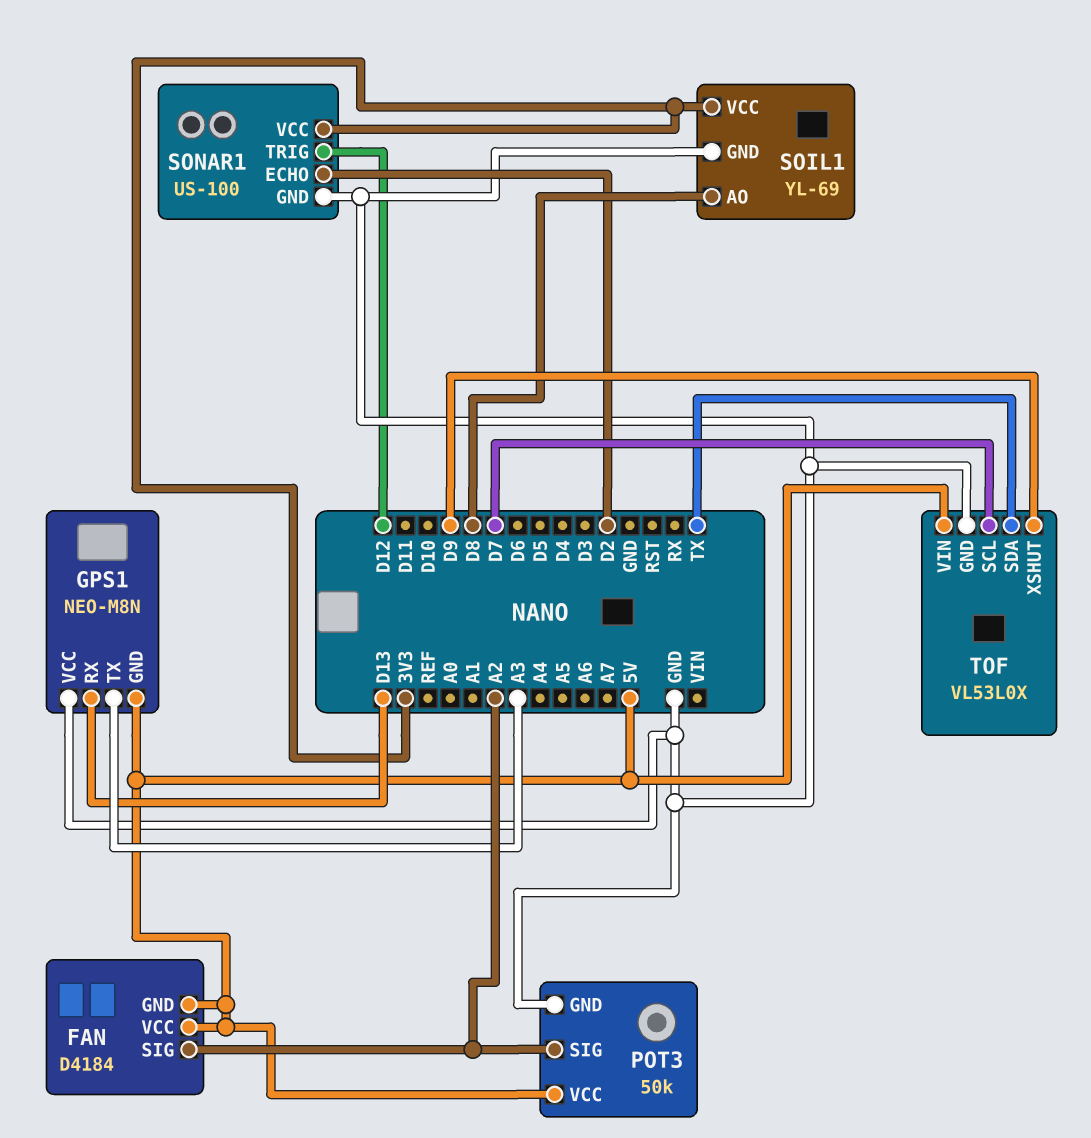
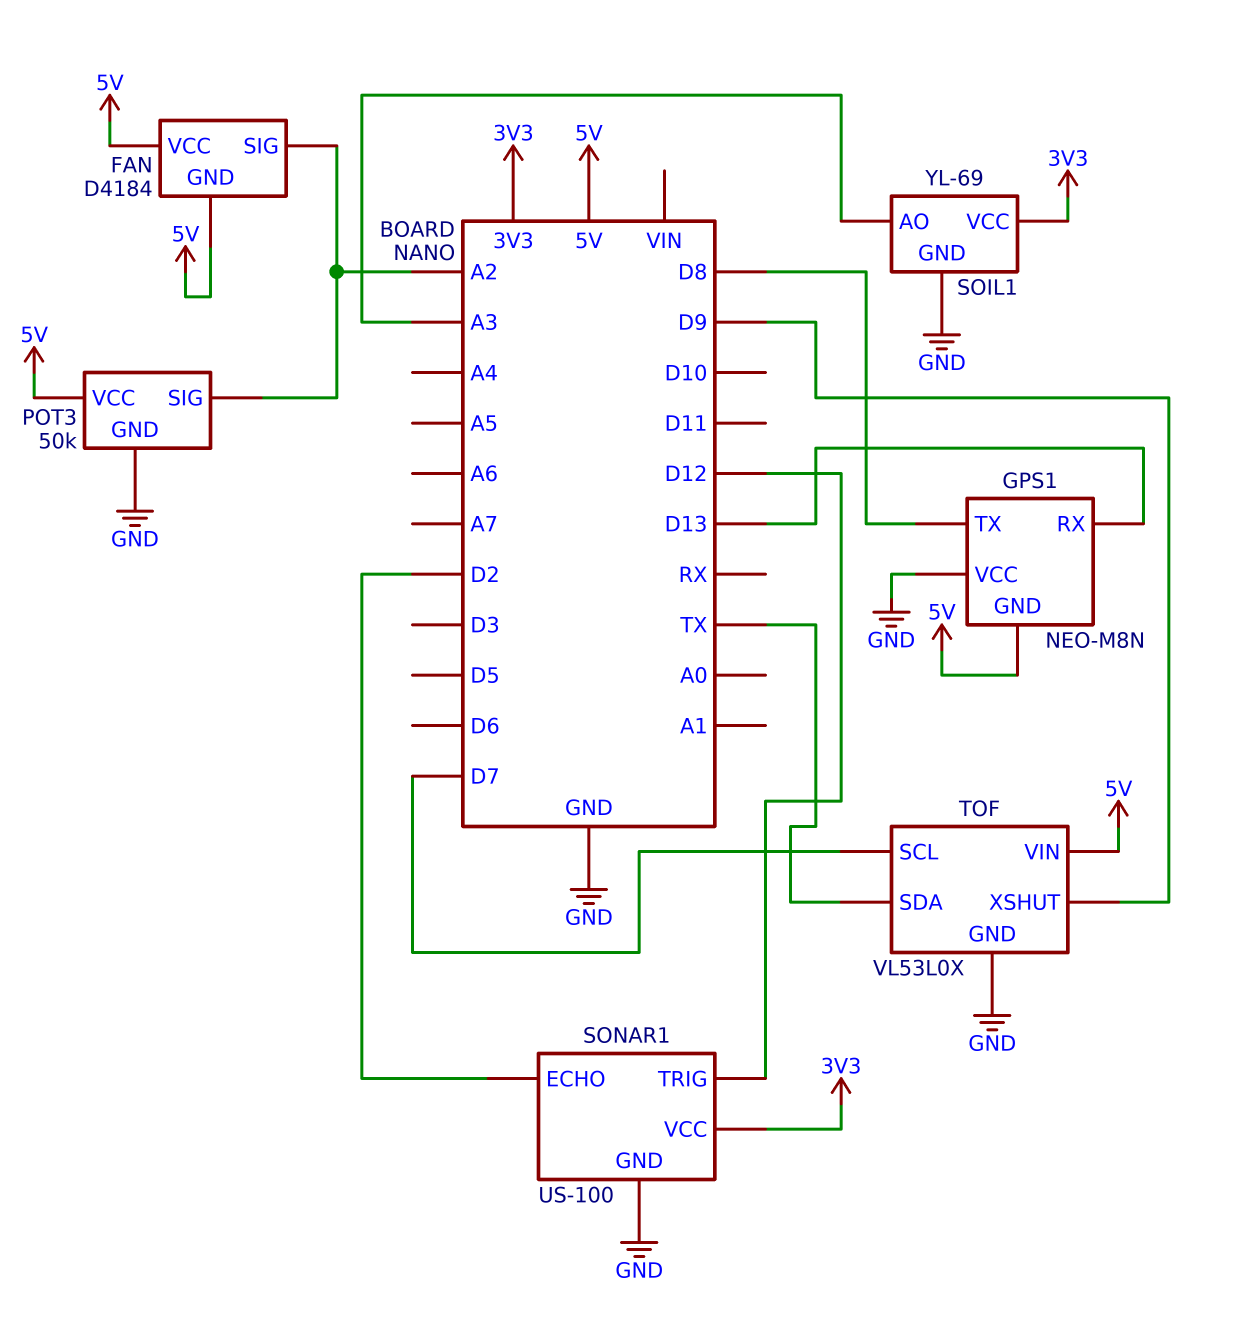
GPS1 pin TX: A3 -> D8
SOIL1 pin AO: D8 -> A3

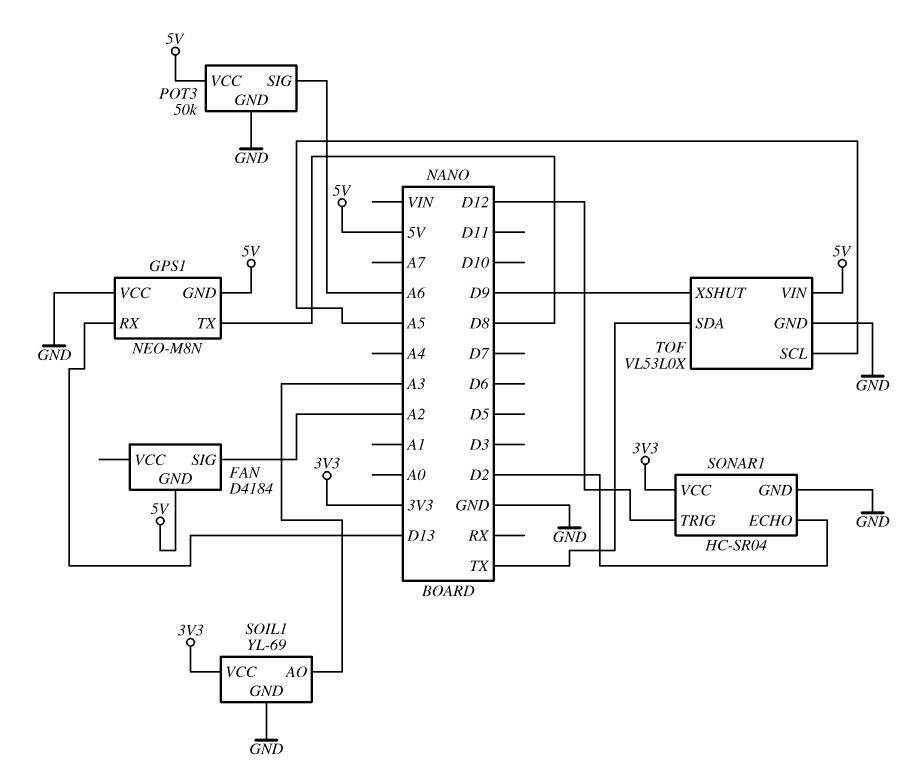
FAN pin VCC: 5V -> none
POT3 pin SIG: A2 -> A6
SONAR1: US-100 -> HC-SR04
TOF pin SCL: D7 -> A5

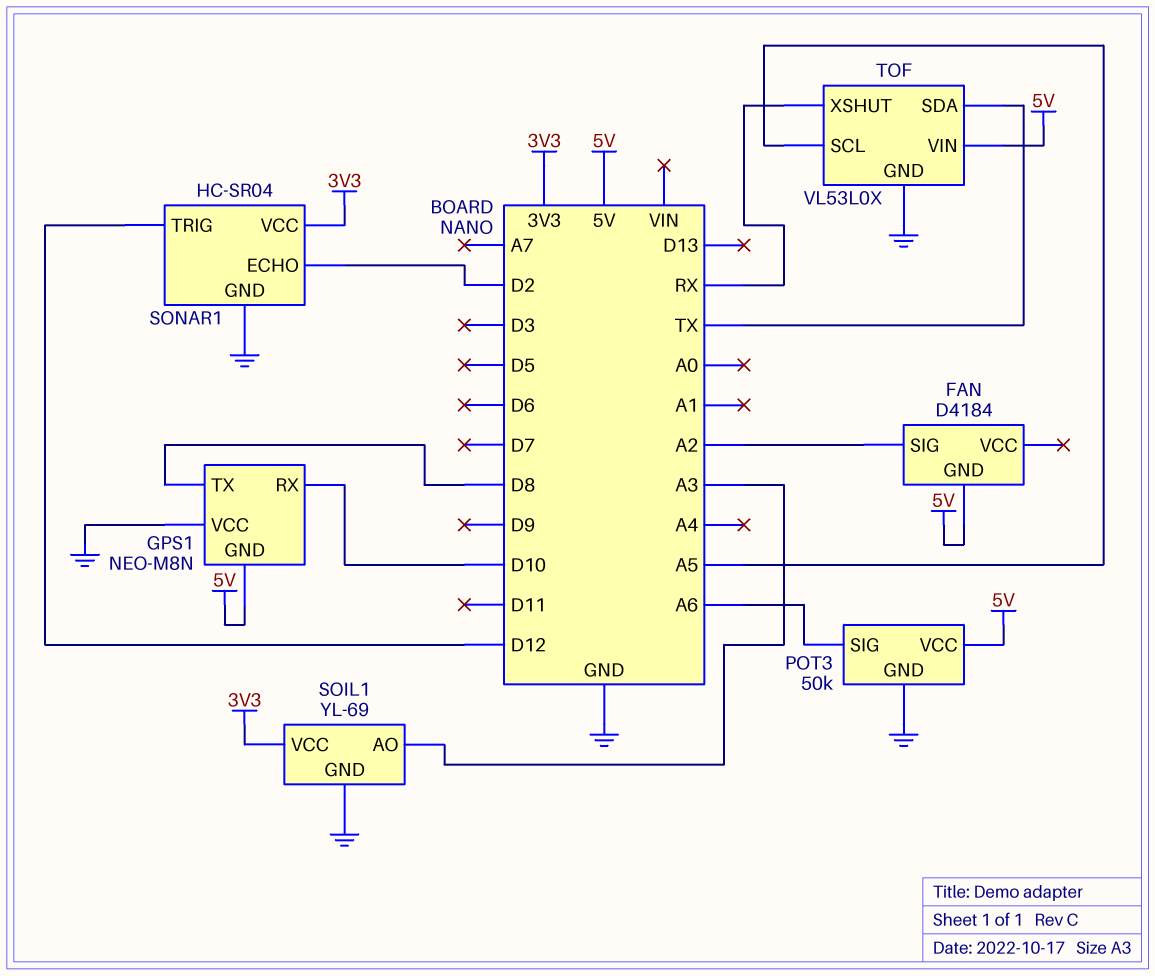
GPS1 pin RX: D13 -> D10
TOF pin XSHUT: D9 -> RX

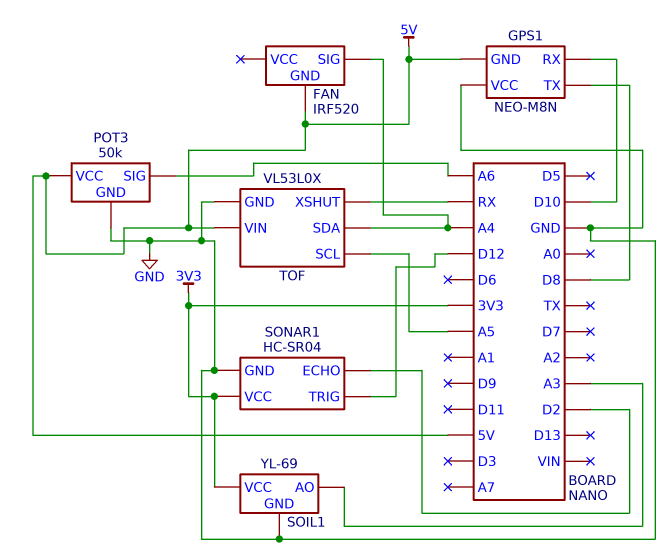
FAN: D4184 -> IRF520
FAN pin SIG: A2 -> A4
TOF pin SDA: TX -> A4

